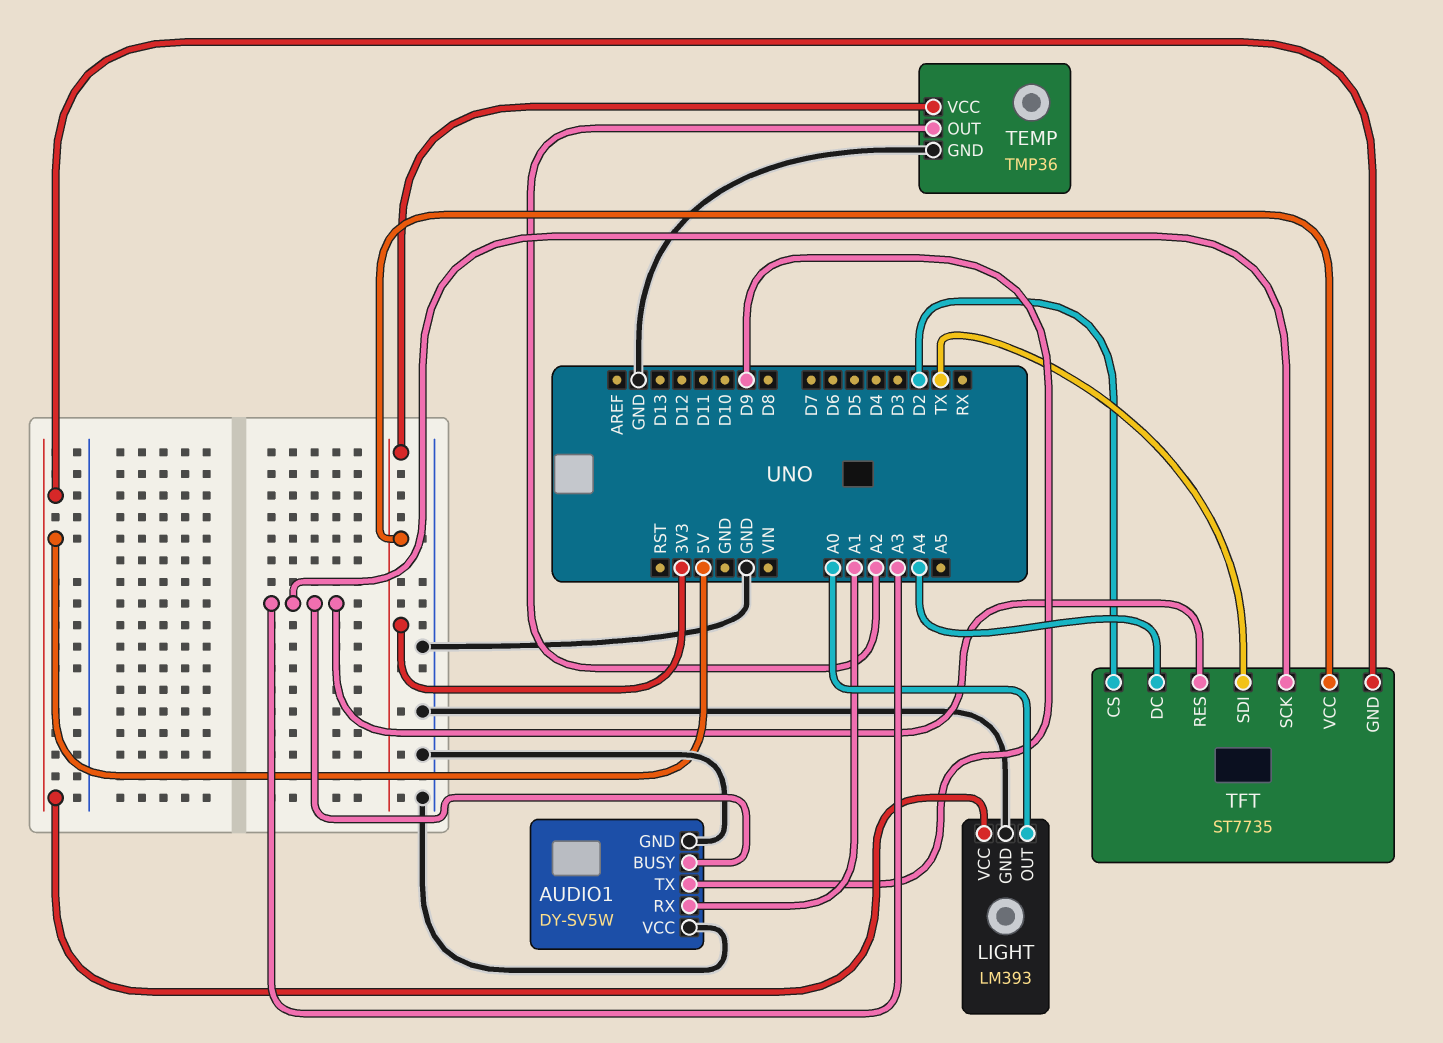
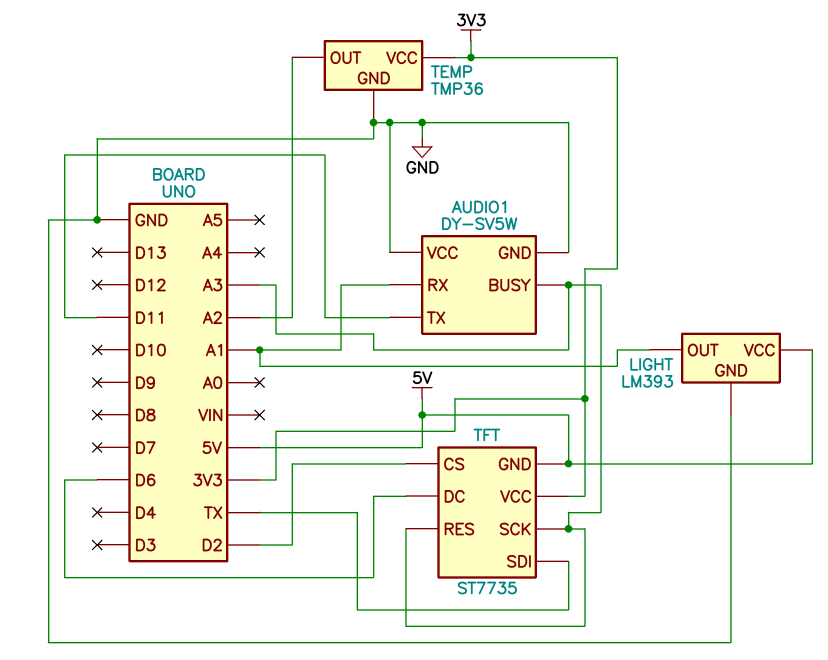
AUDIO1 pin TX: D9 -> D11
LIGHT pin OUT: A0 -> A1
TFT pin DC: A4 -> D6

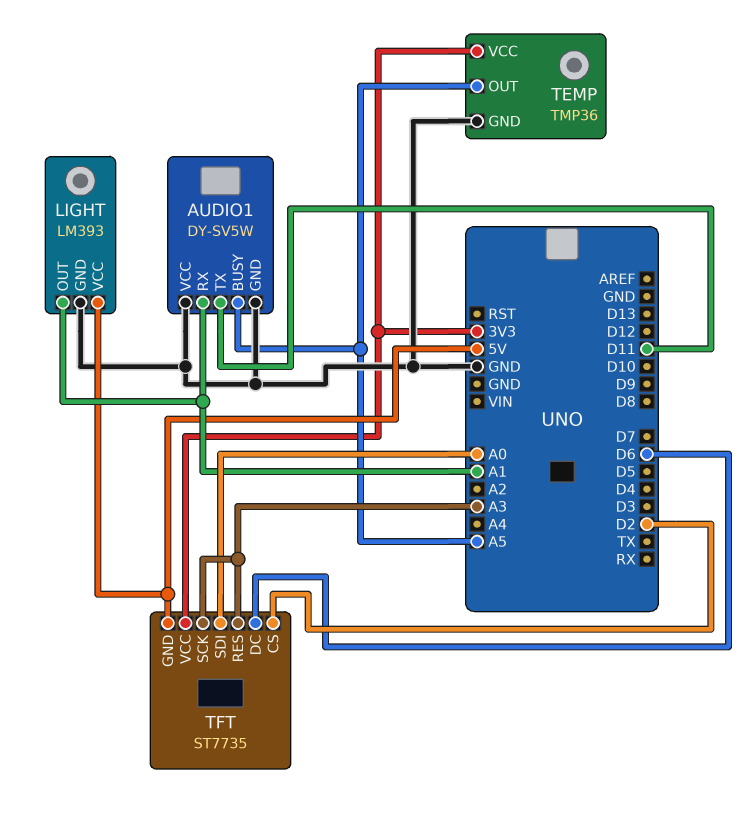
AUDIO1 pin BUSY: A3 -> A5
TEMP pin OUT: A2 -> A5
TFT pin SDI: TX -> A0

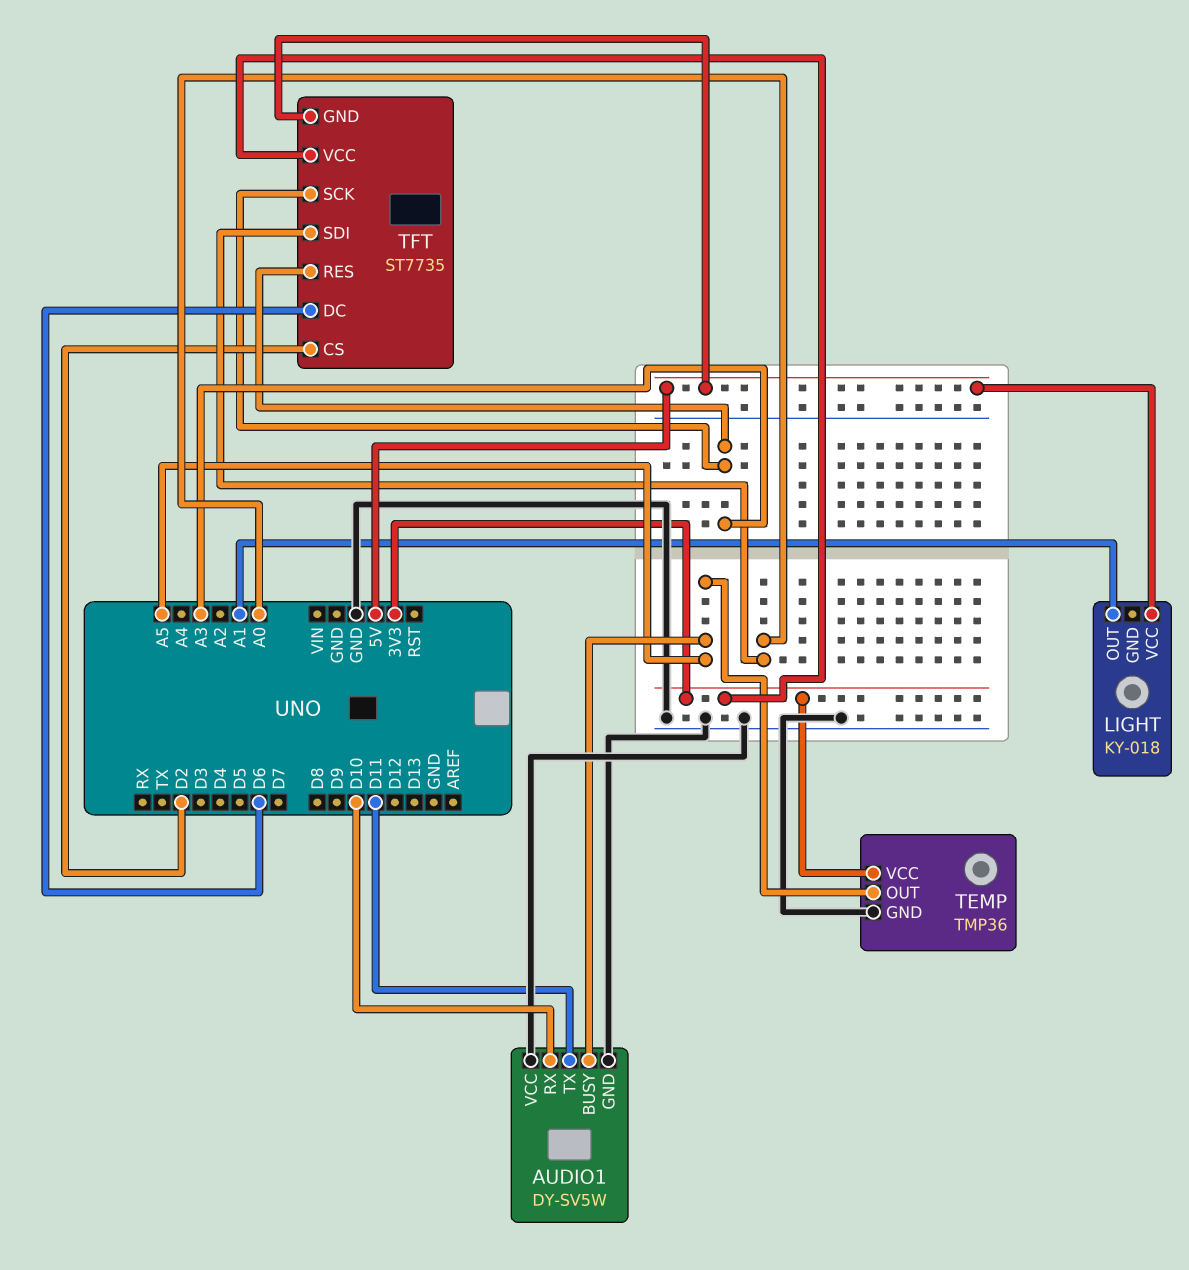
AUDIO1 pin RX: A1 -> D10
LIGHT: LM393 -> KY-018
LIGHT pin GND: GND -> none

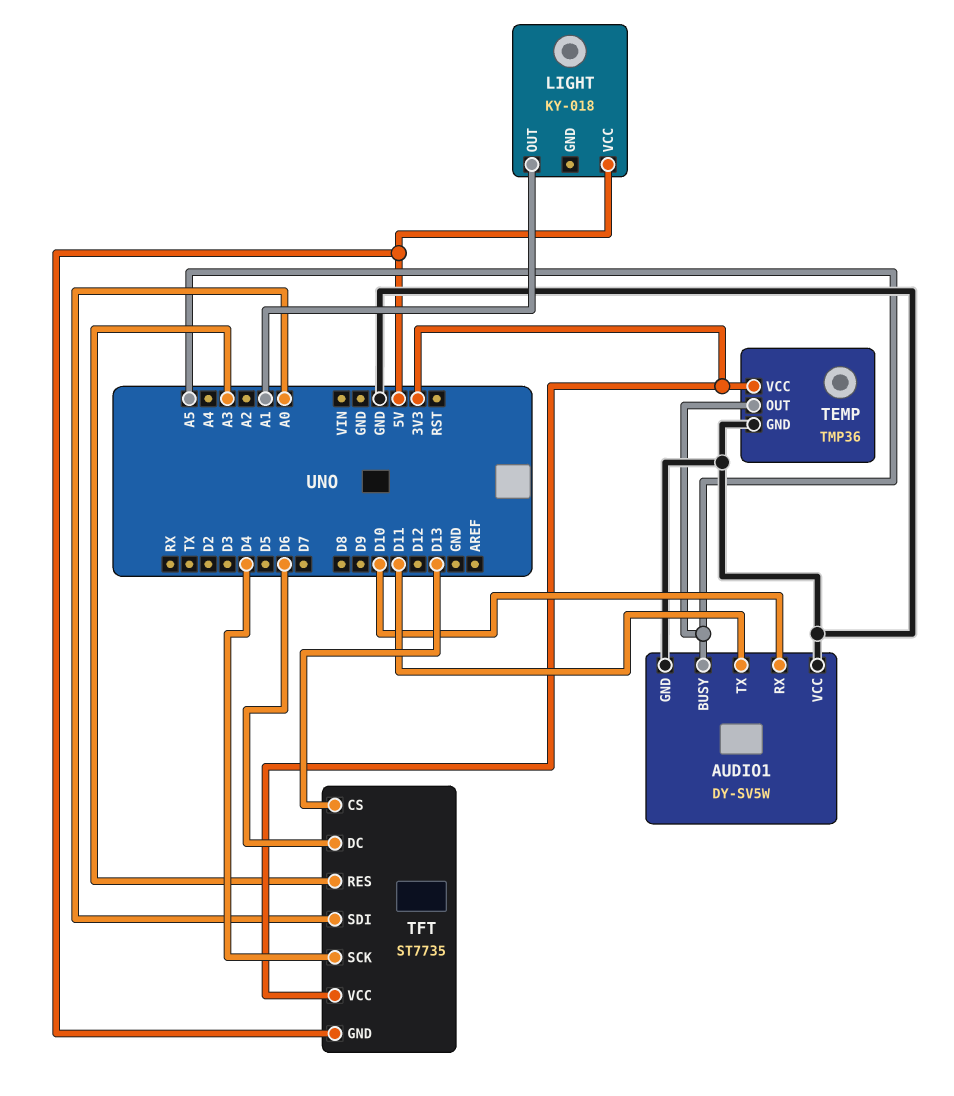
TFT pin CS: D2 -> D13
TFT pin SCK: A3 -> D4

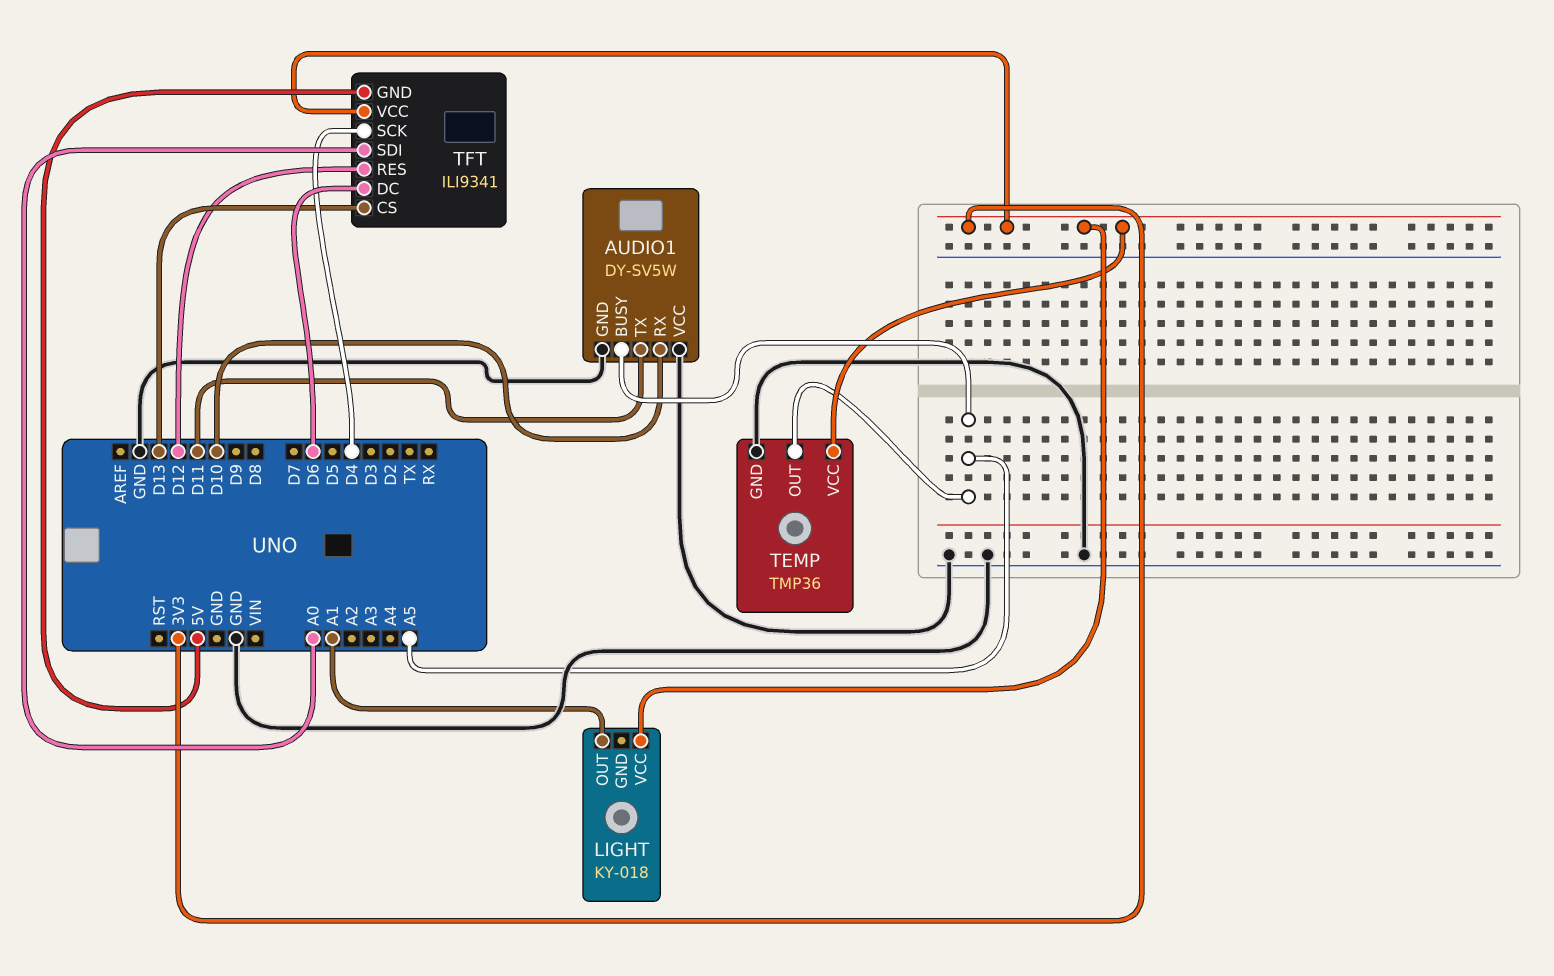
LIGHT pin VCC: 5V -> 3V3
TFT: ST7735 -> ILI9341
TFT pin RES: A3 -> D12

